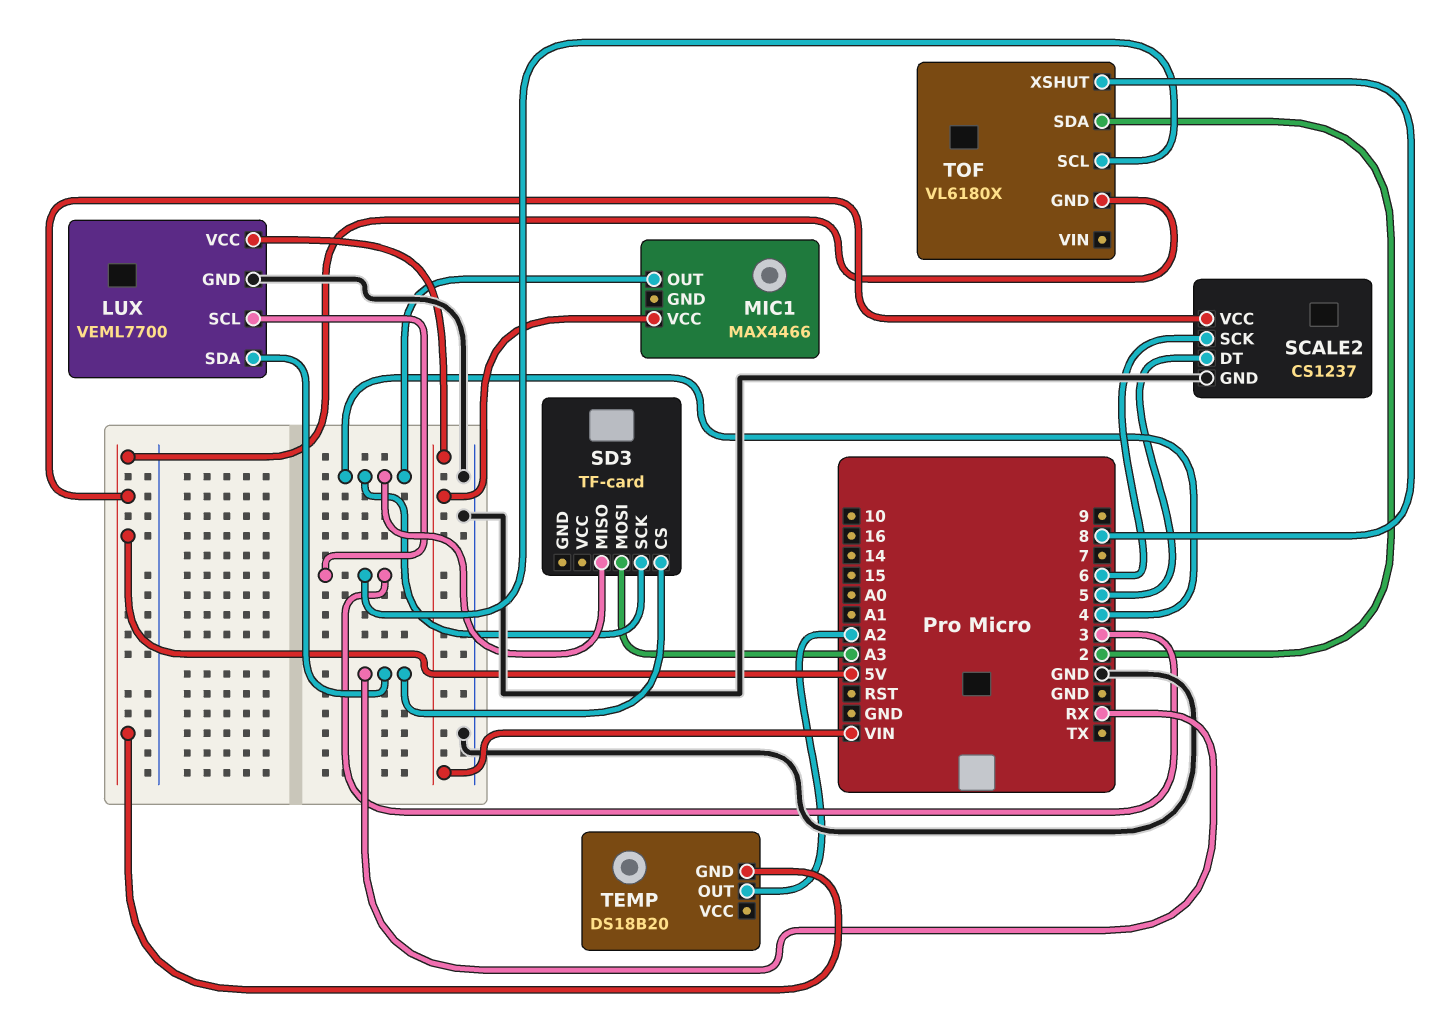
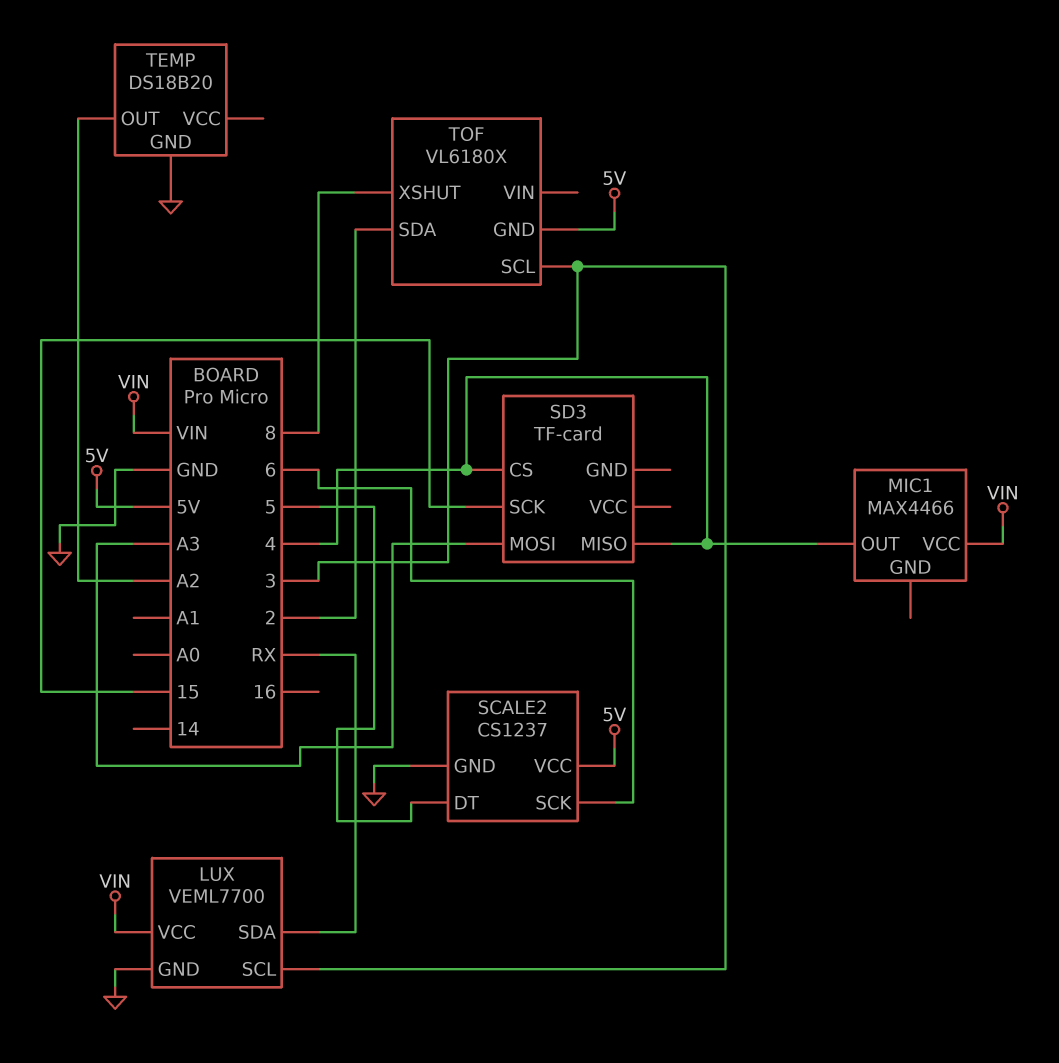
SD3 pin CS: RX -> 4
SD3 pin SCK: 4 -> 15
TEMP pin GND: 5V -> GND

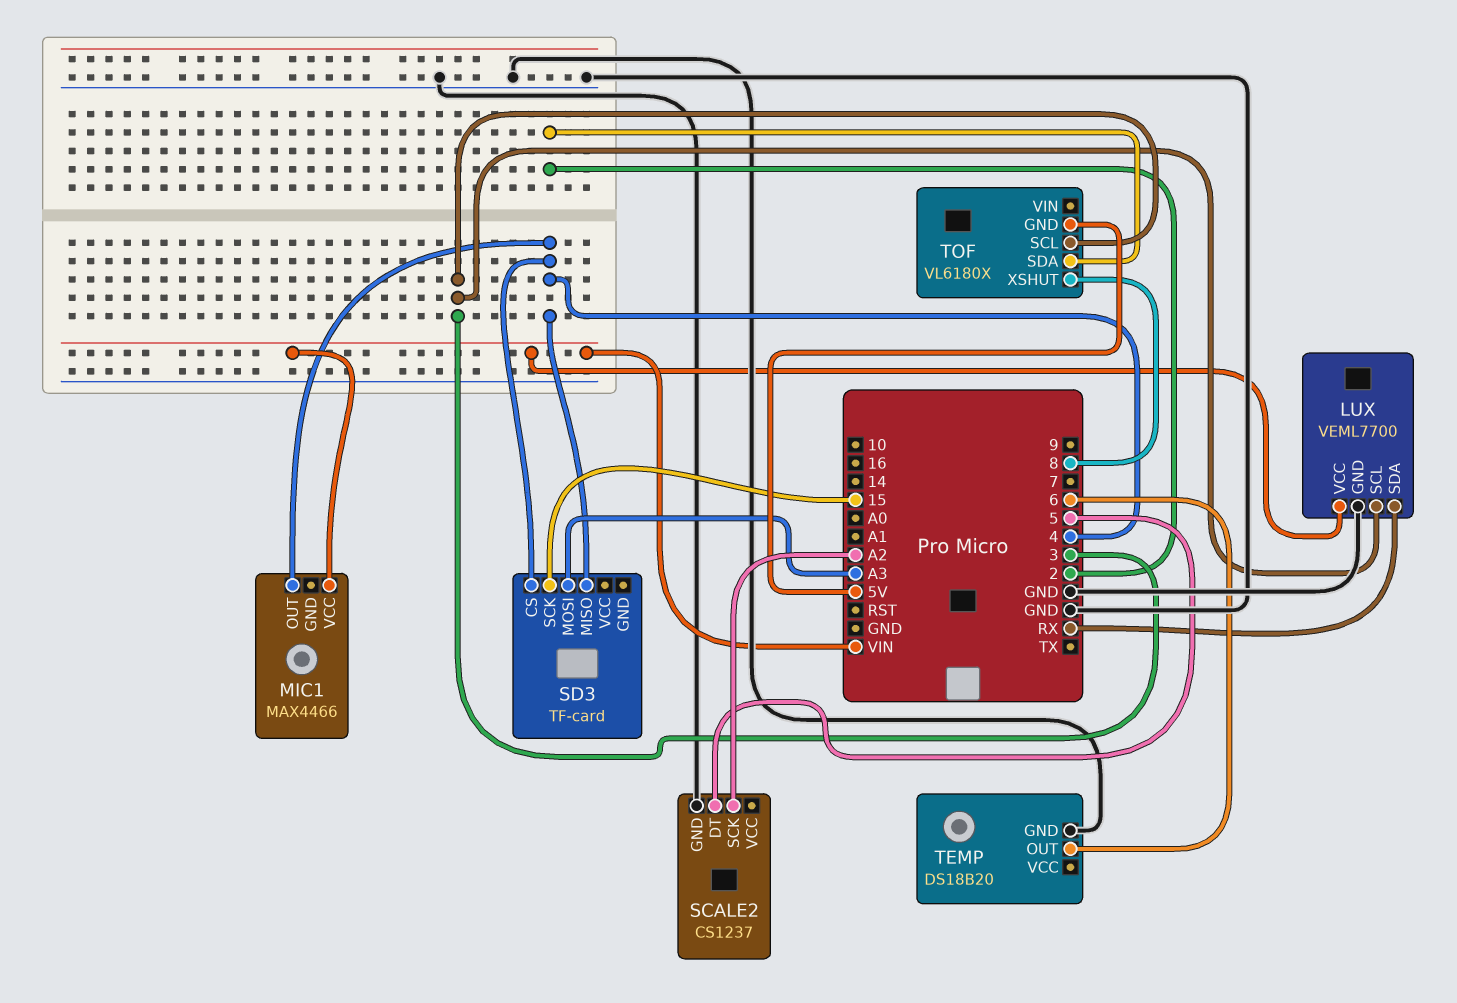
SCALE2 pin SCK: 6 -> A2
SCALE2 pin VCC: 5V -> none
TEMP pin OUT: A2 -> 6

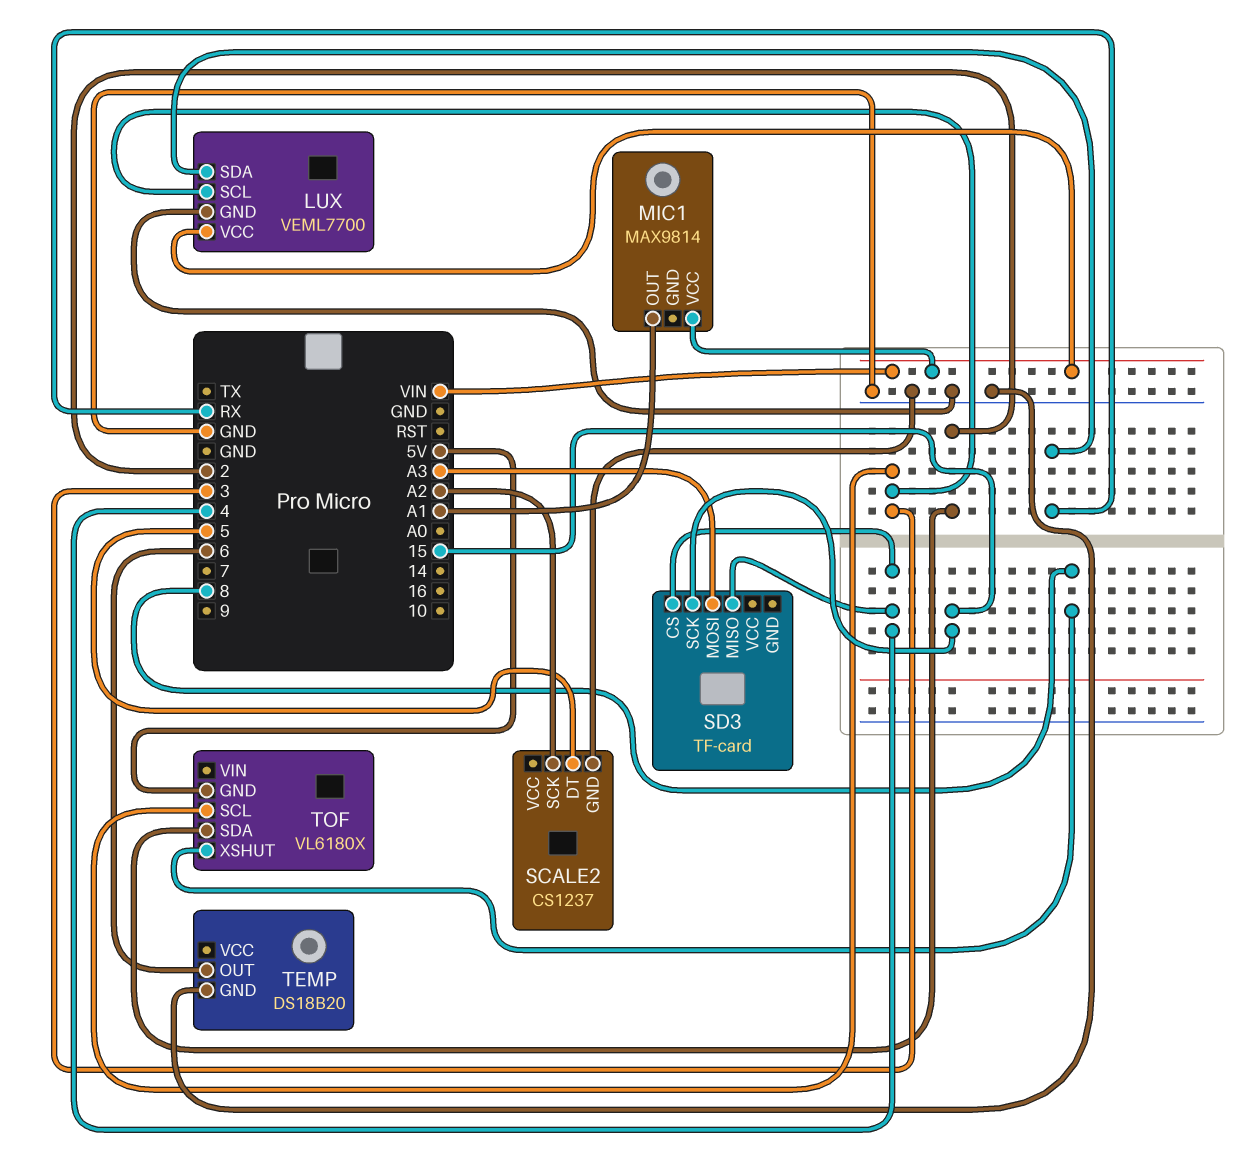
MIC1: MAX4466 -> MAX9814
MIC1 pin OUT: 4 -> A1

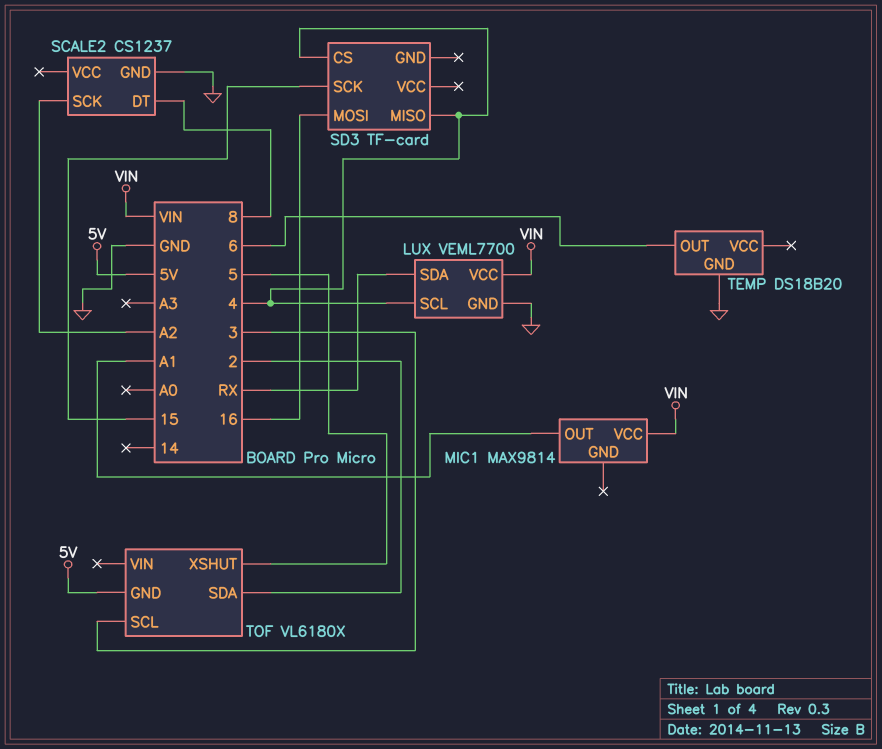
LUX pin SCL: 3 -> 4
SCALE2 pin DT: 5 -> 8
SD3 pin MOSI: A3 -> 16
TOF pin XSHUT: 8 -> 5

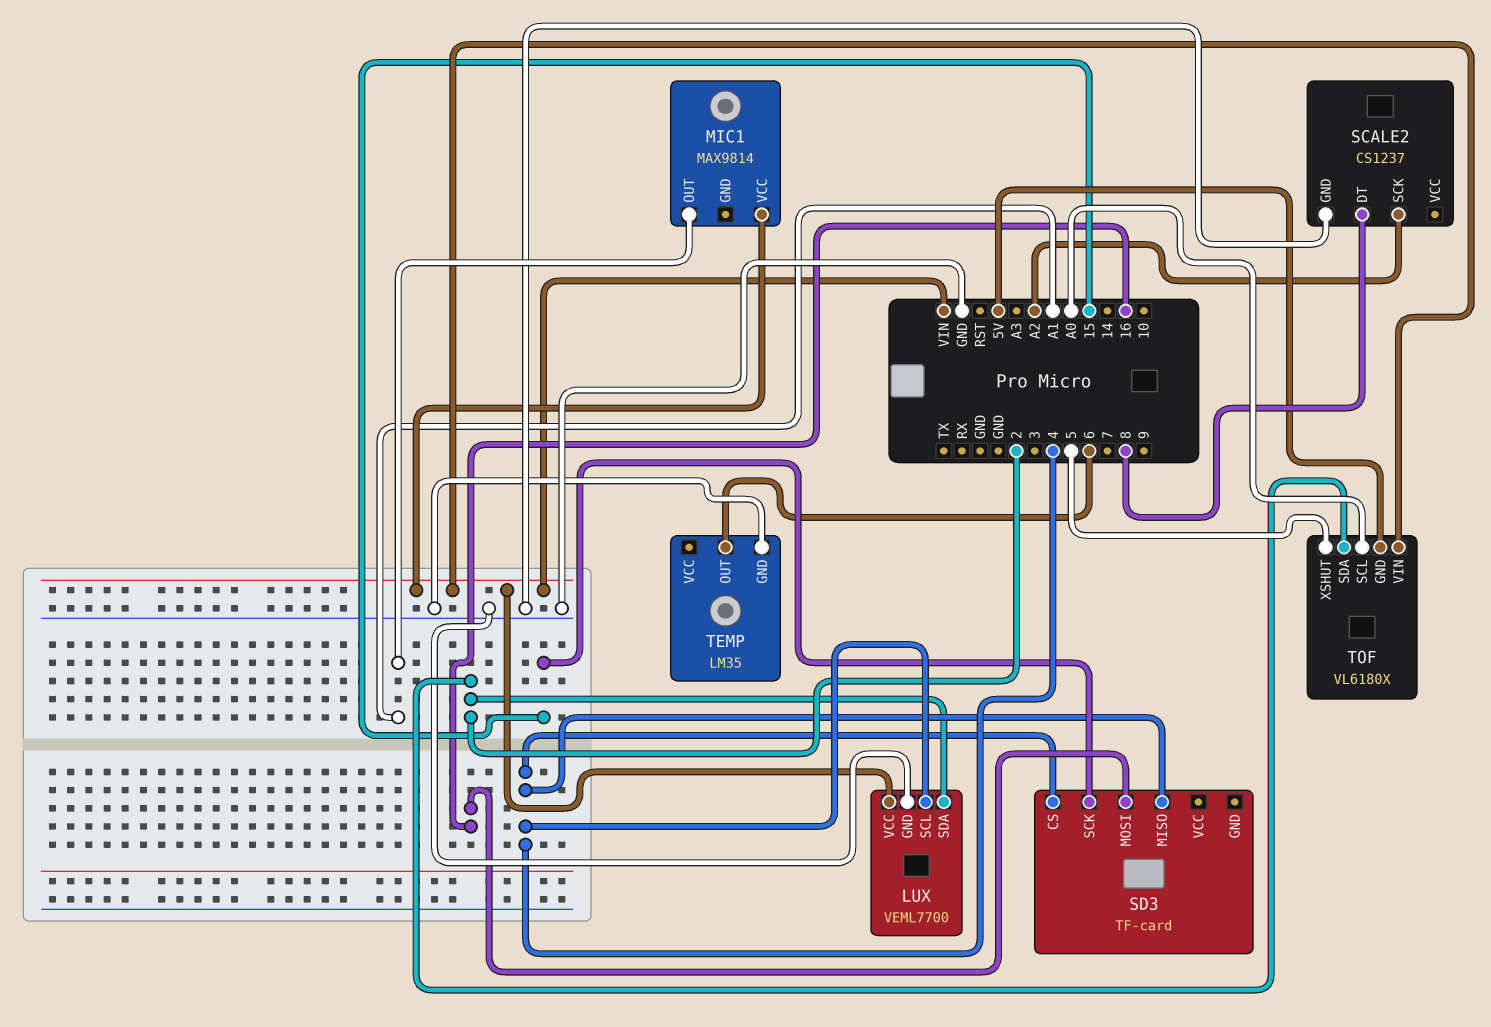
LUX pin SDA: RX -> 2
TEMP: DS18B20 -> LM35
TOF pin SCL: 3 -> A0
TOF pin VIN: none -> VIN

